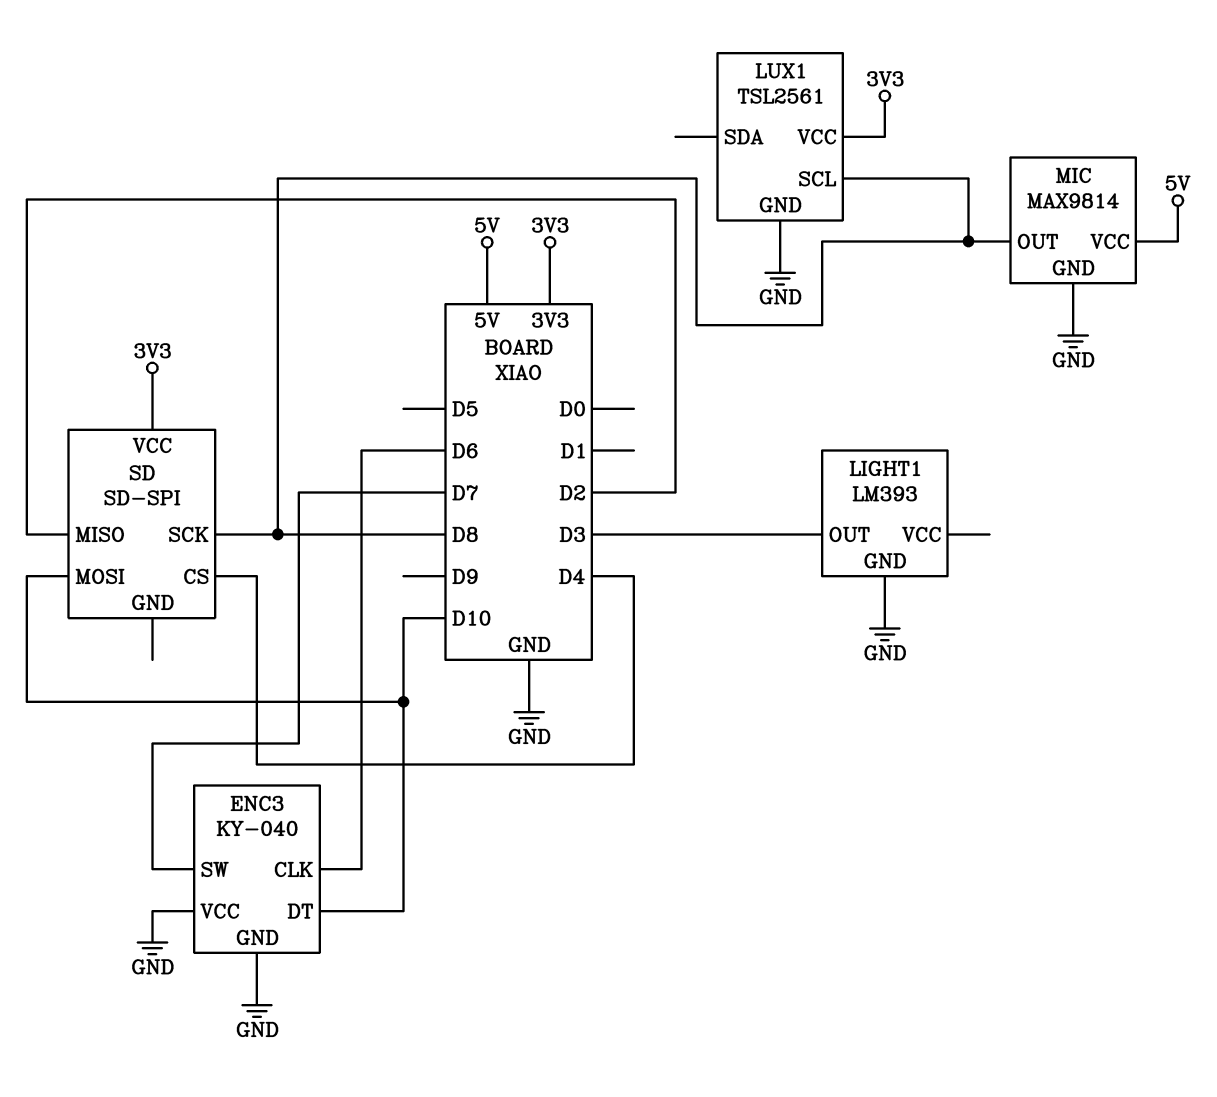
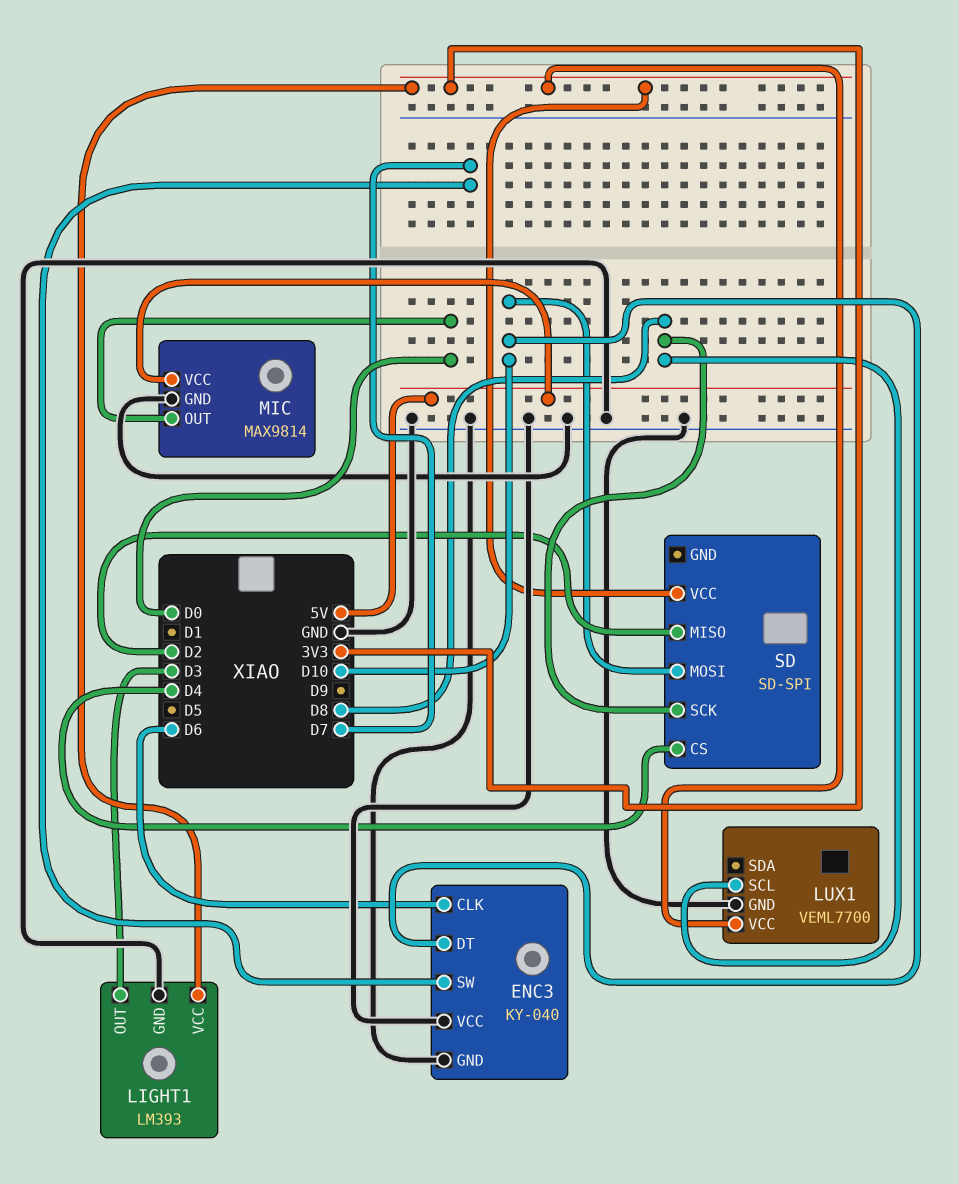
LIGHT1 pin VCC: none -> 3V3
LUX1: TSL2561 -> VEML7700
MIC pin OUT: D8 -> D0

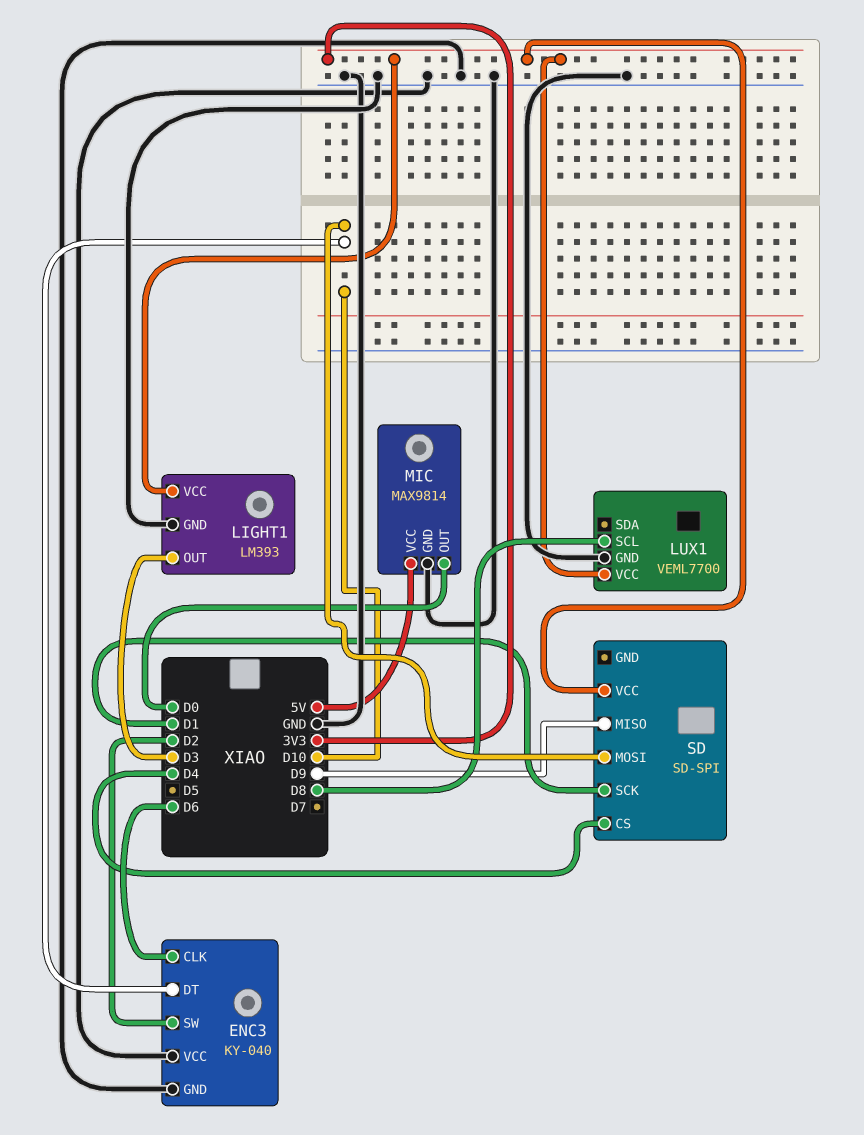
ENC3 pin SW: D7 -> D2
SD pin MISO: D2 -> D9
SD pin SCK: D8 -> D1

